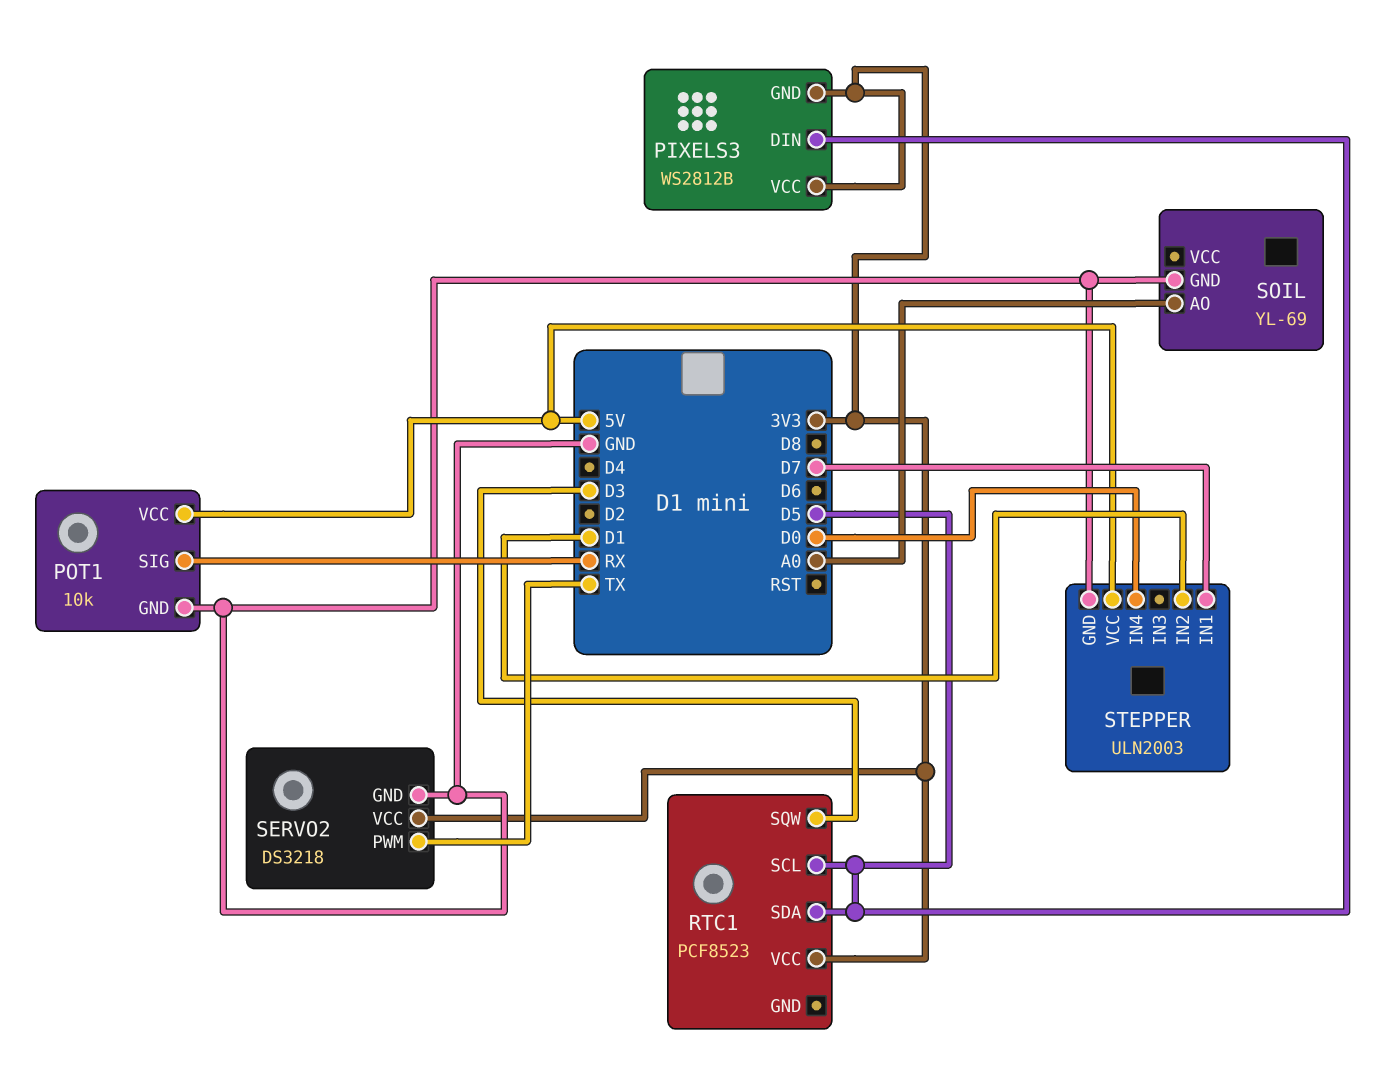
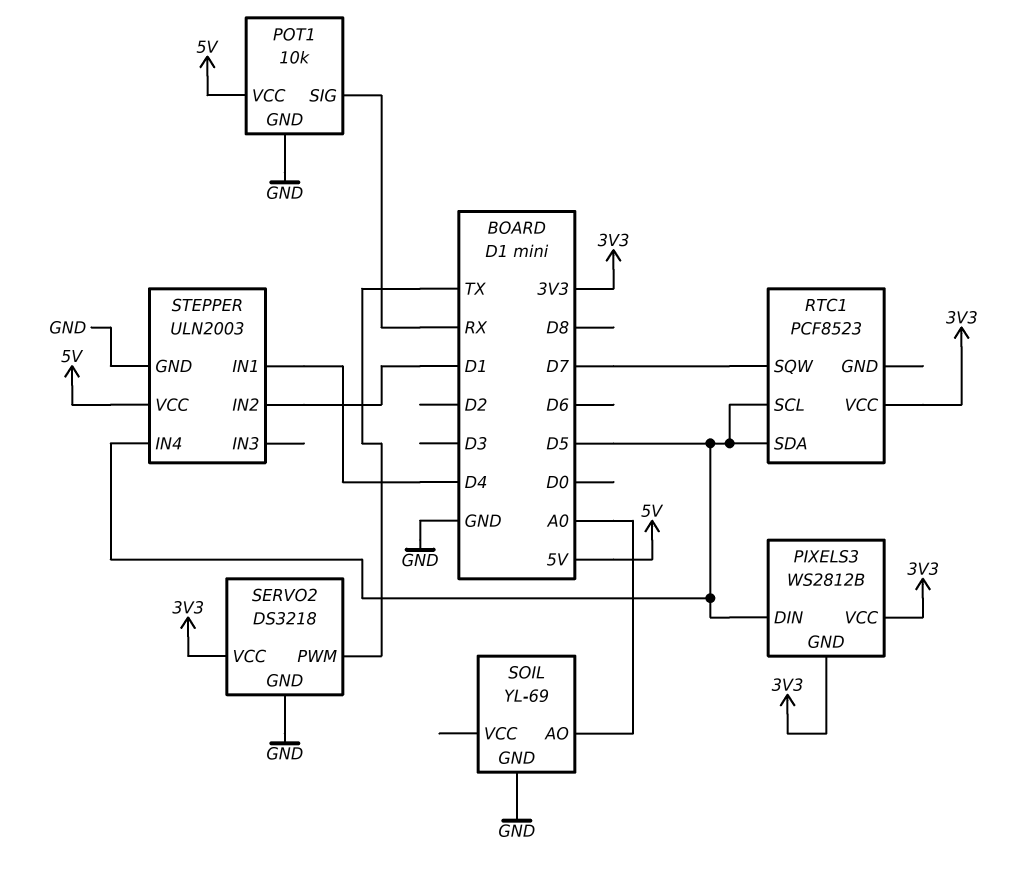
RTC1 pin SQW: D3 -> D7
STEPPER pin IN1: D7 -> D4
STEPPER pin IN4: D0 -> D5

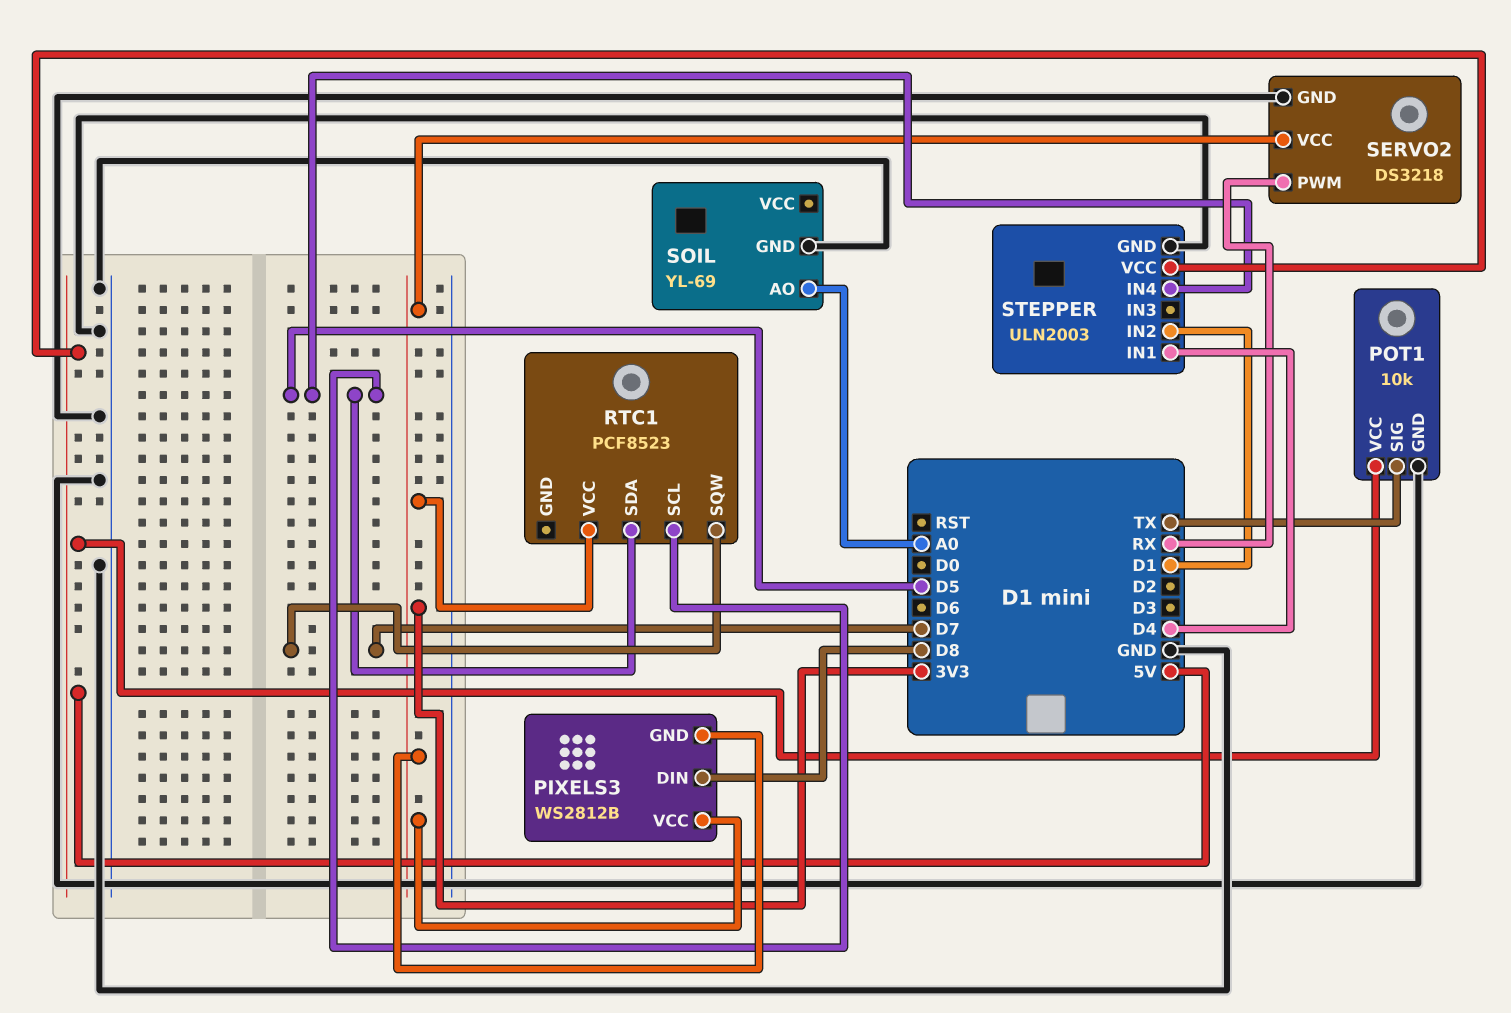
PIXELS3 pin DIN: D5 -> D8
POT1 pin SIG: RX -> TX
SERVO2 pin PWM: TX -> RX

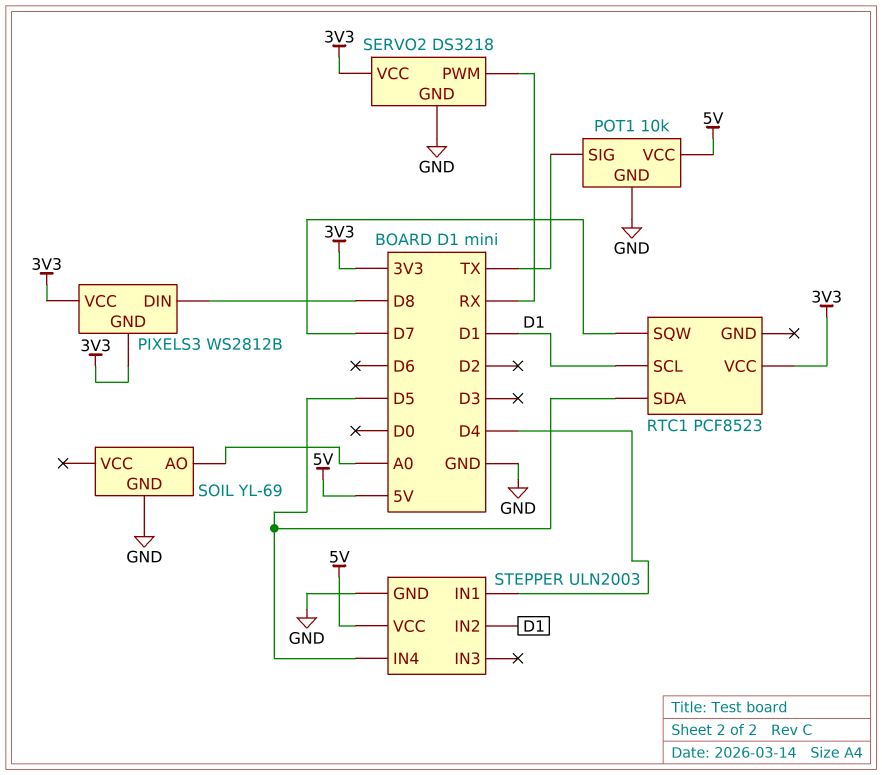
RTC1 pin SCL: D5 -> D1

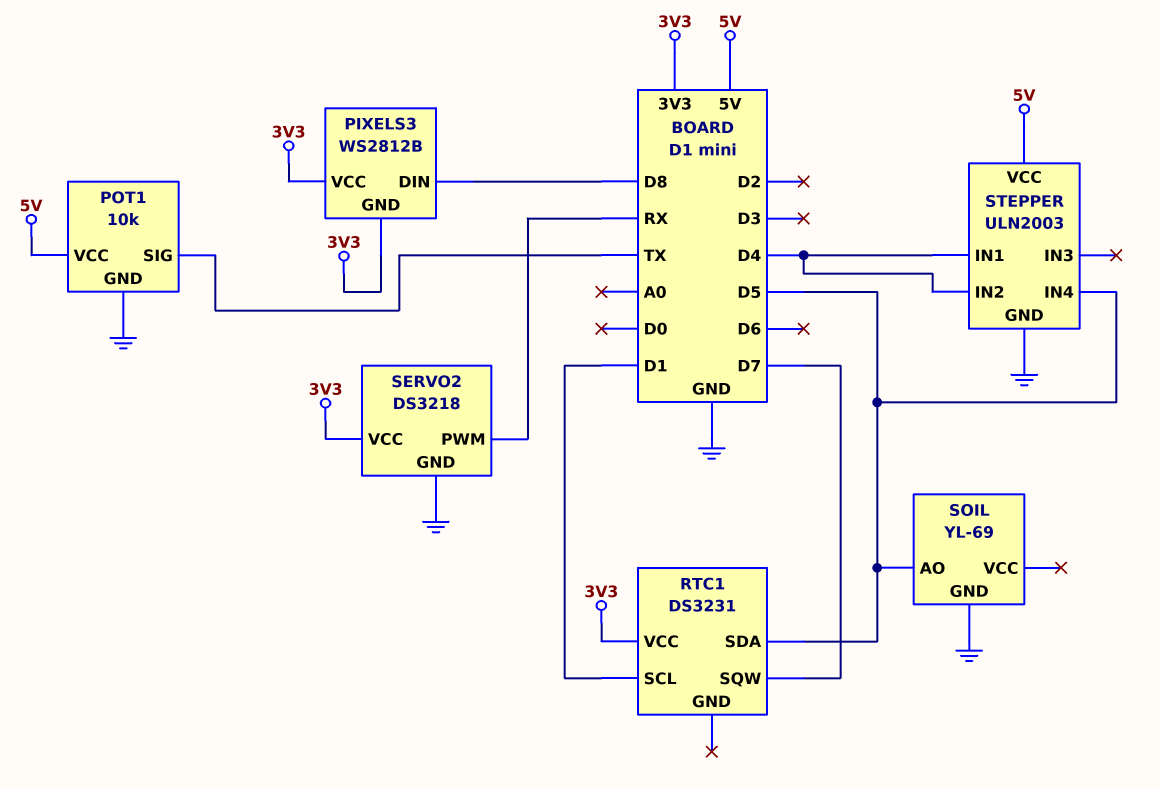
RTC1: PCF8523 -> DS3231
SOIL pin AO: A0 -> D5
STEPPER pin IN2: D1 -> D4

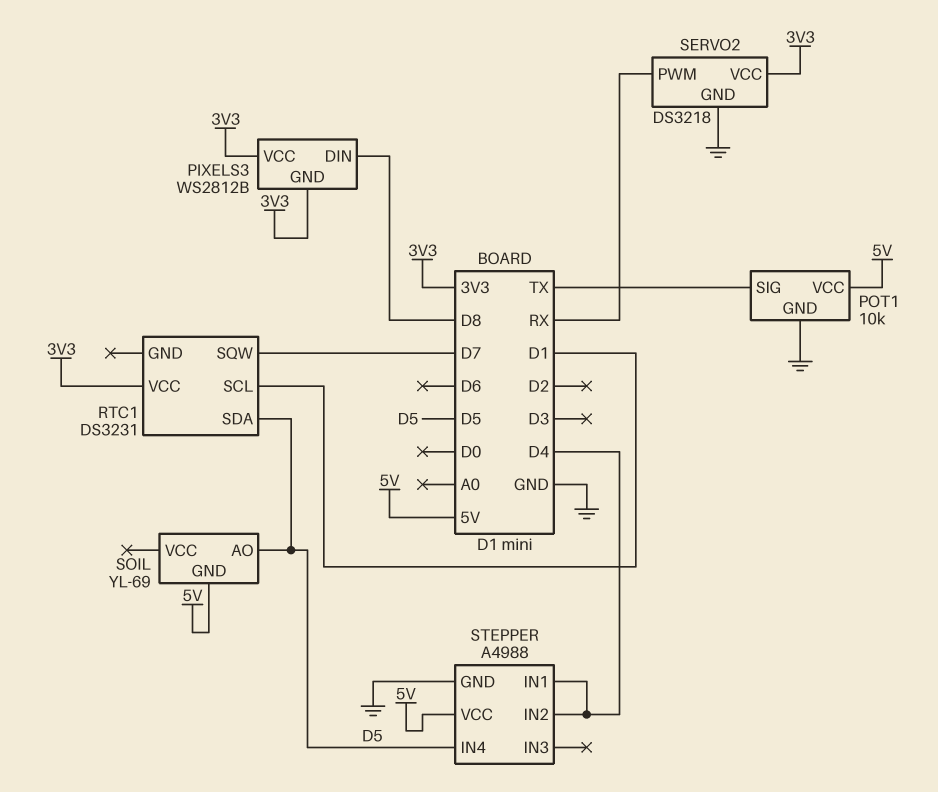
SOIL pin GND: GND -> 5V
STEPPER: ULN2003 -> A4988

